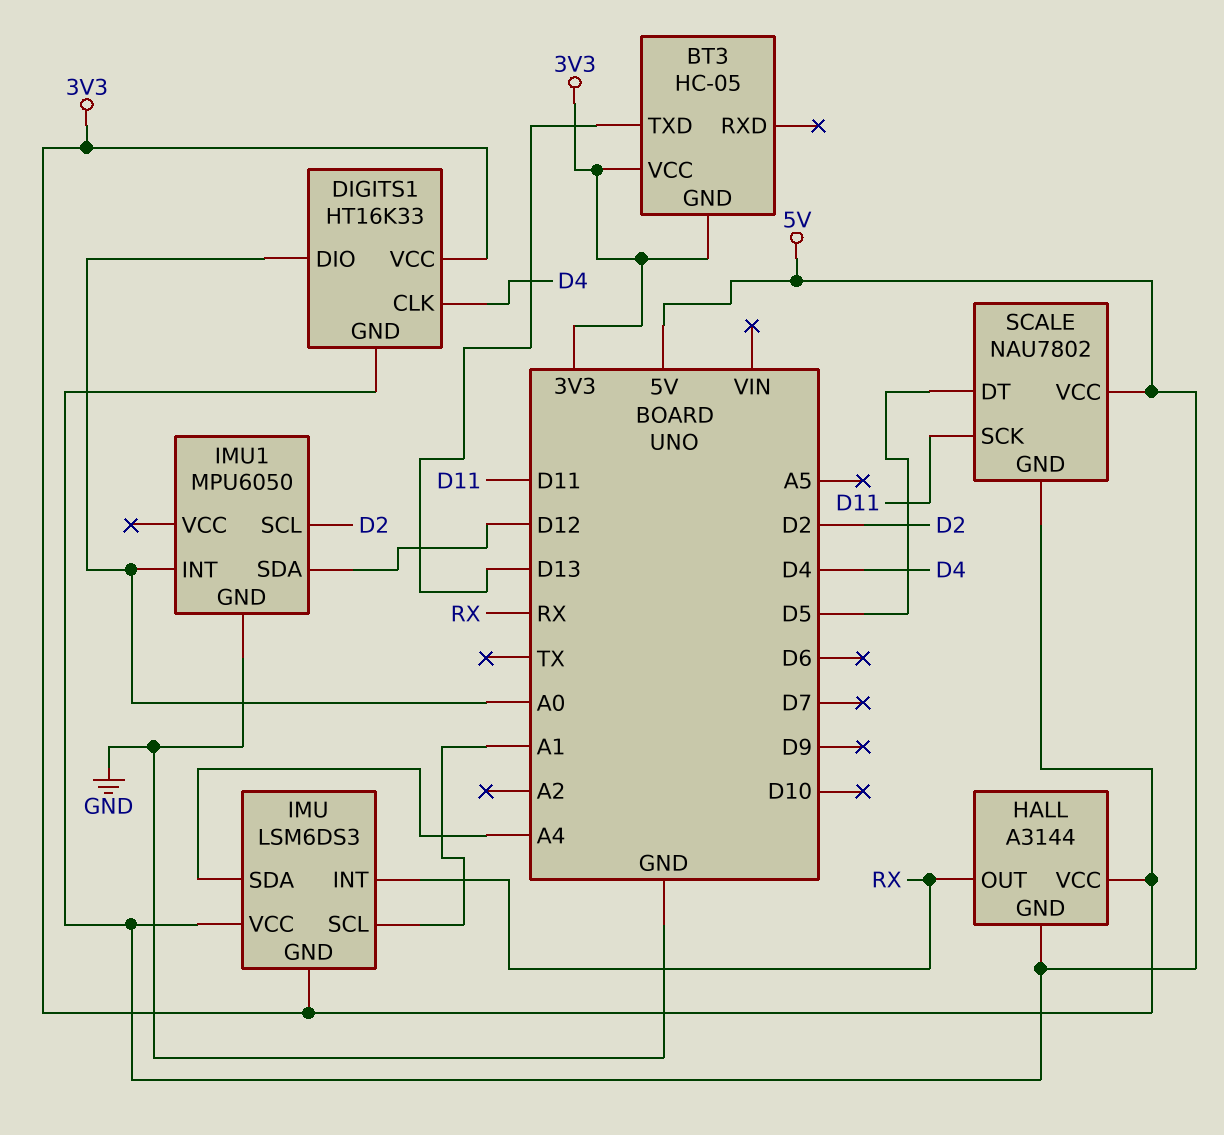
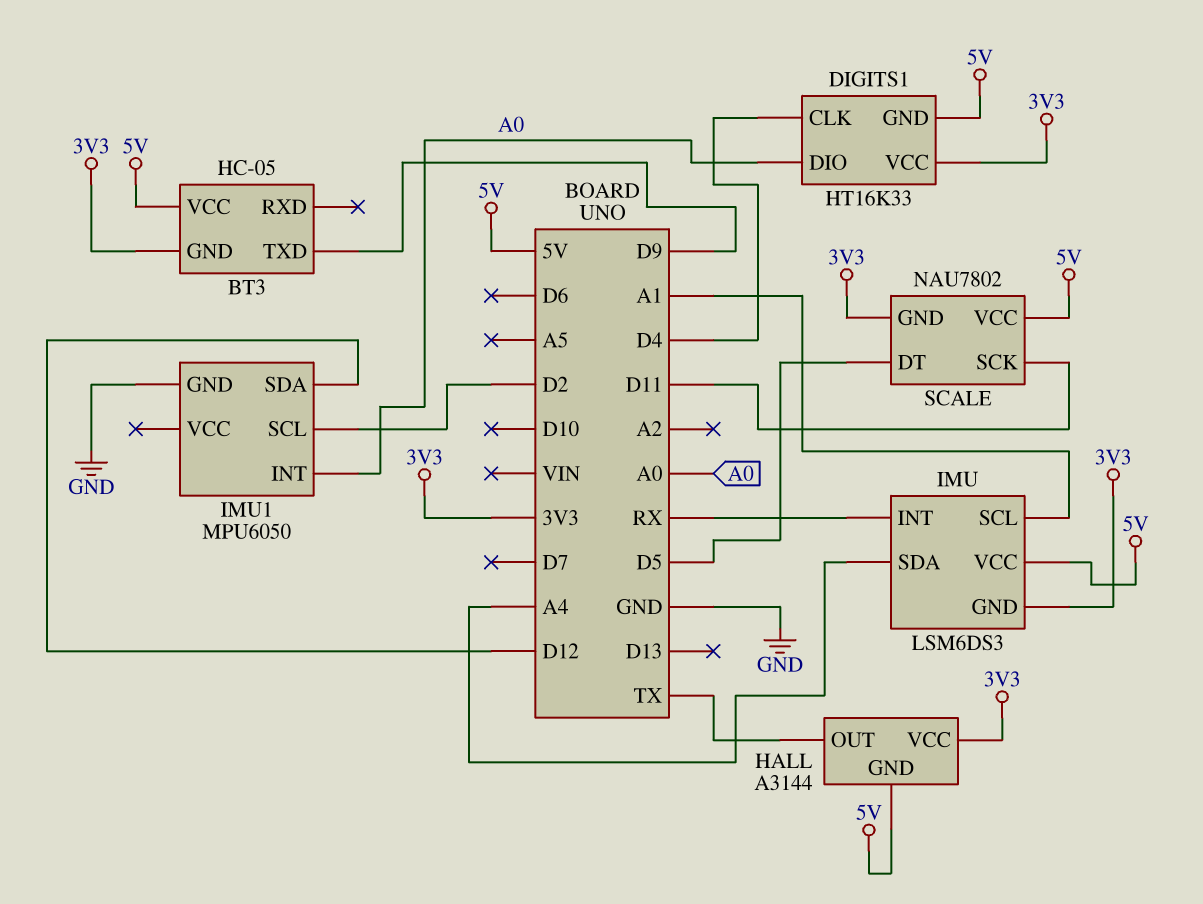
BT3 pin TXD: D13 -> D9
BT3 pin VCC: 3V3 -> 5V
HALL pin OUT: RX -> TX

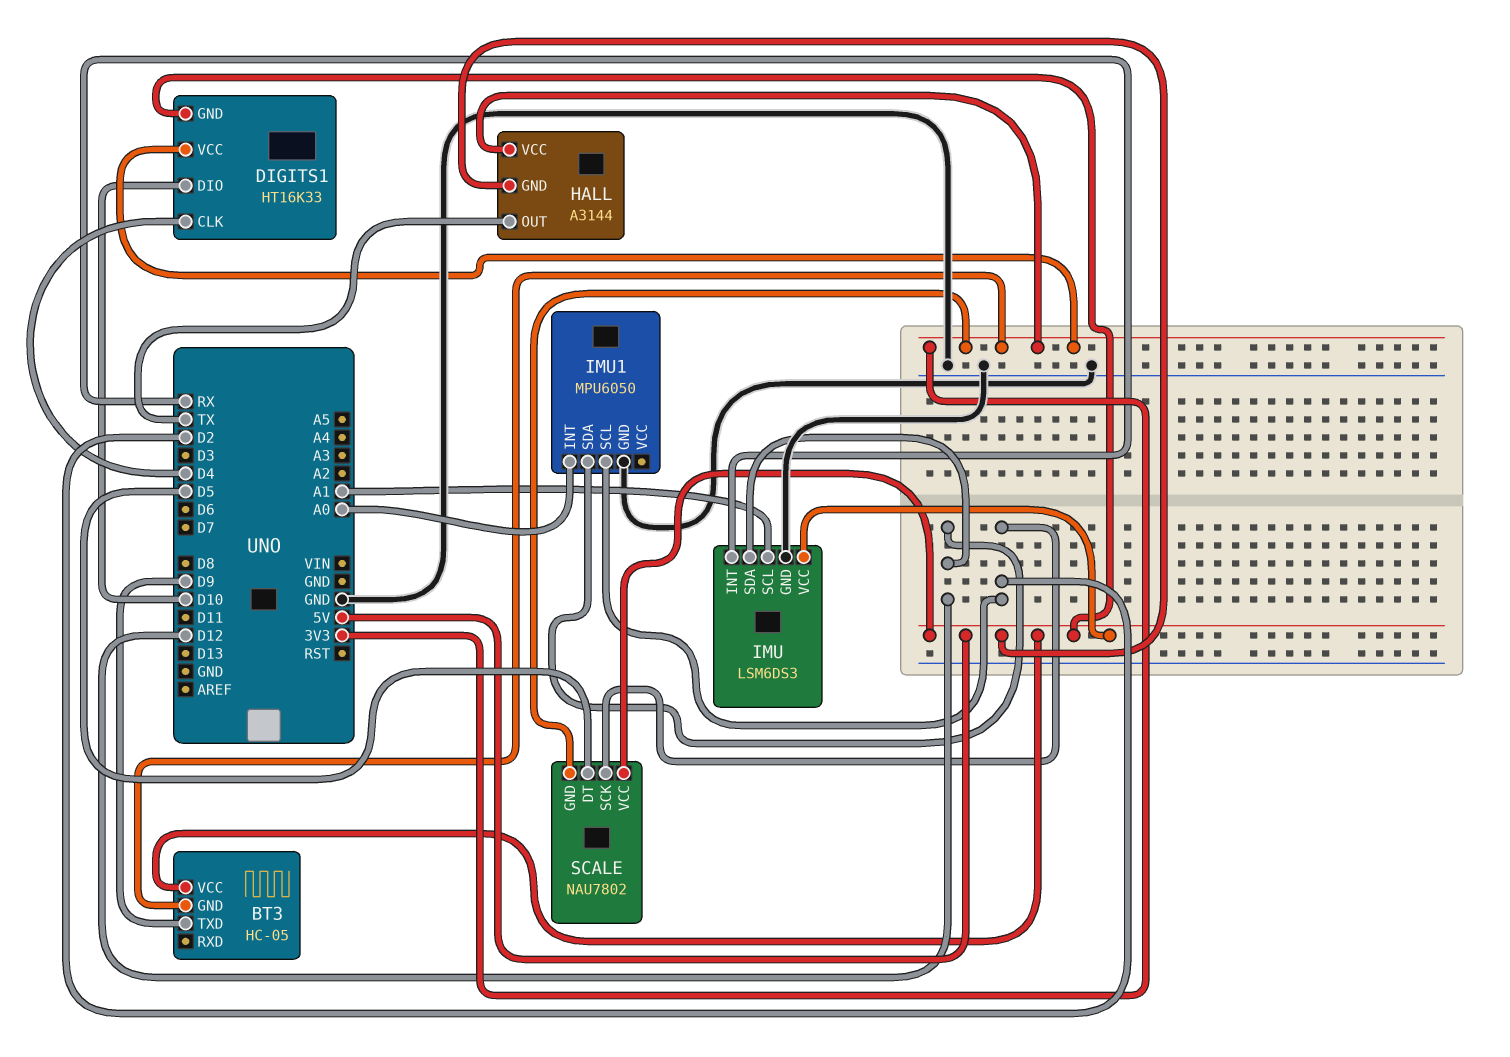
DIGITS1 pin DIO: A0 -> D10
IMU pin GND: 3V3 -> GND
IMU pin SDA: A4 -> D12
SCALE pin SCK: D11 -> D2

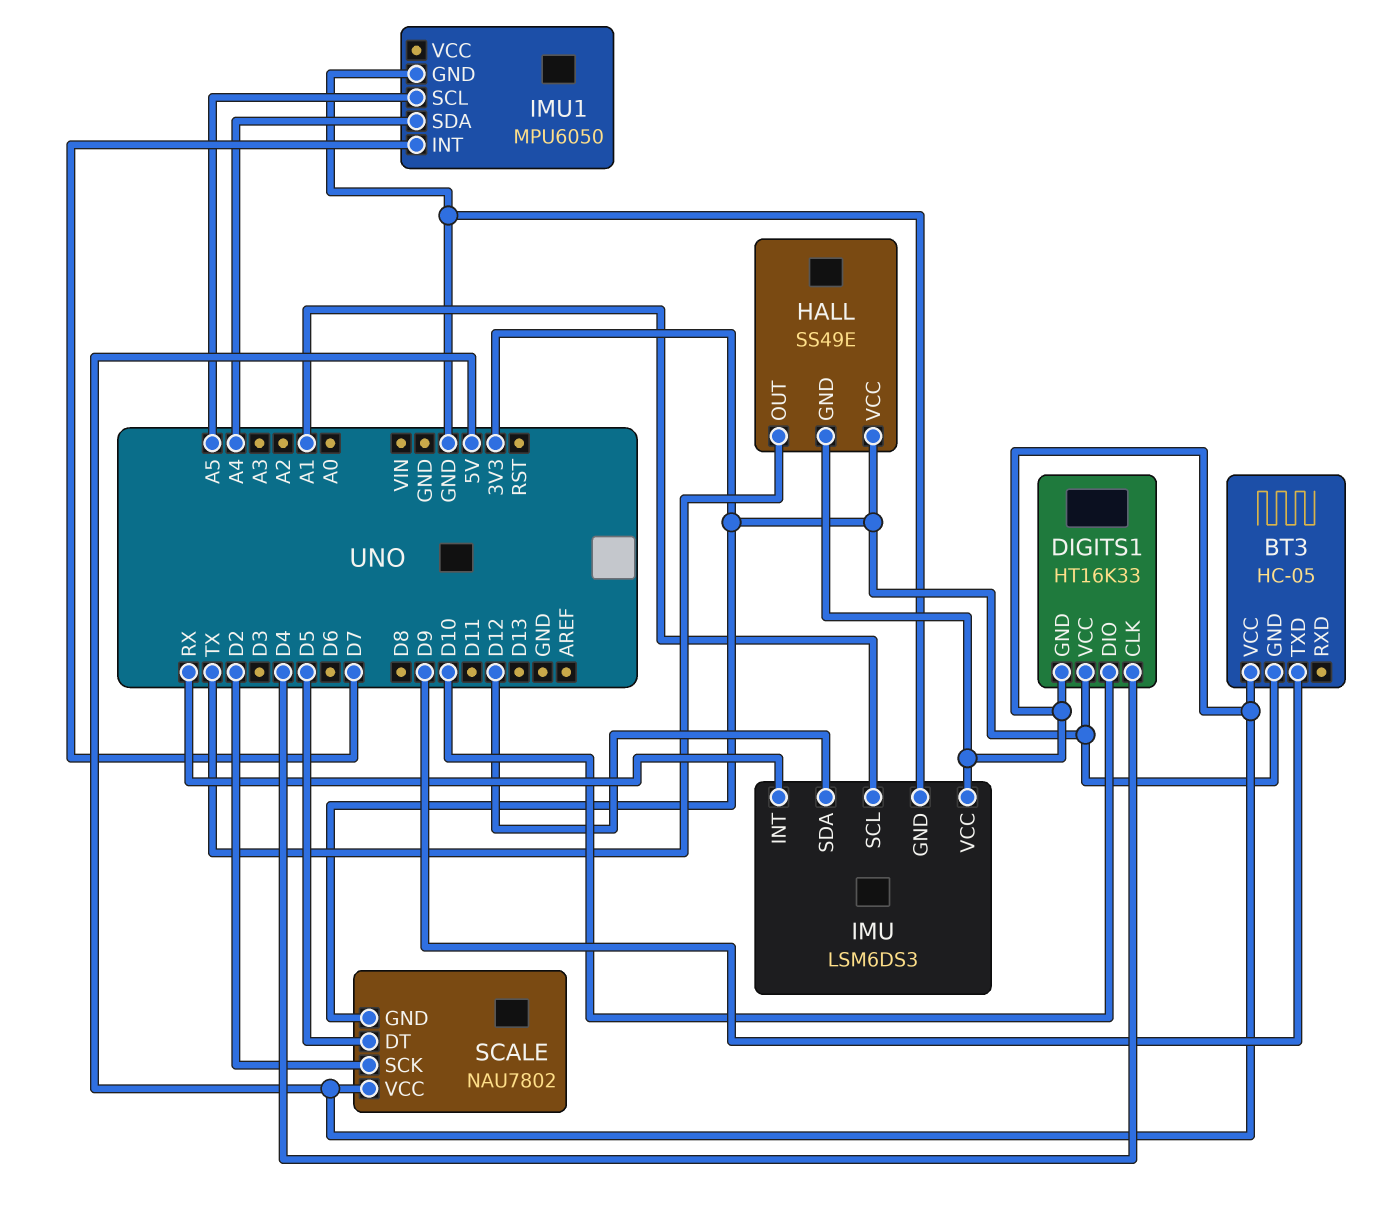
HALL: A3144 -> SS49E
IMU1 pin INT: A0 -> D7
IMU1 pin SCL: D2 -> A5
IMU1 pin SDA: D12 -> A4

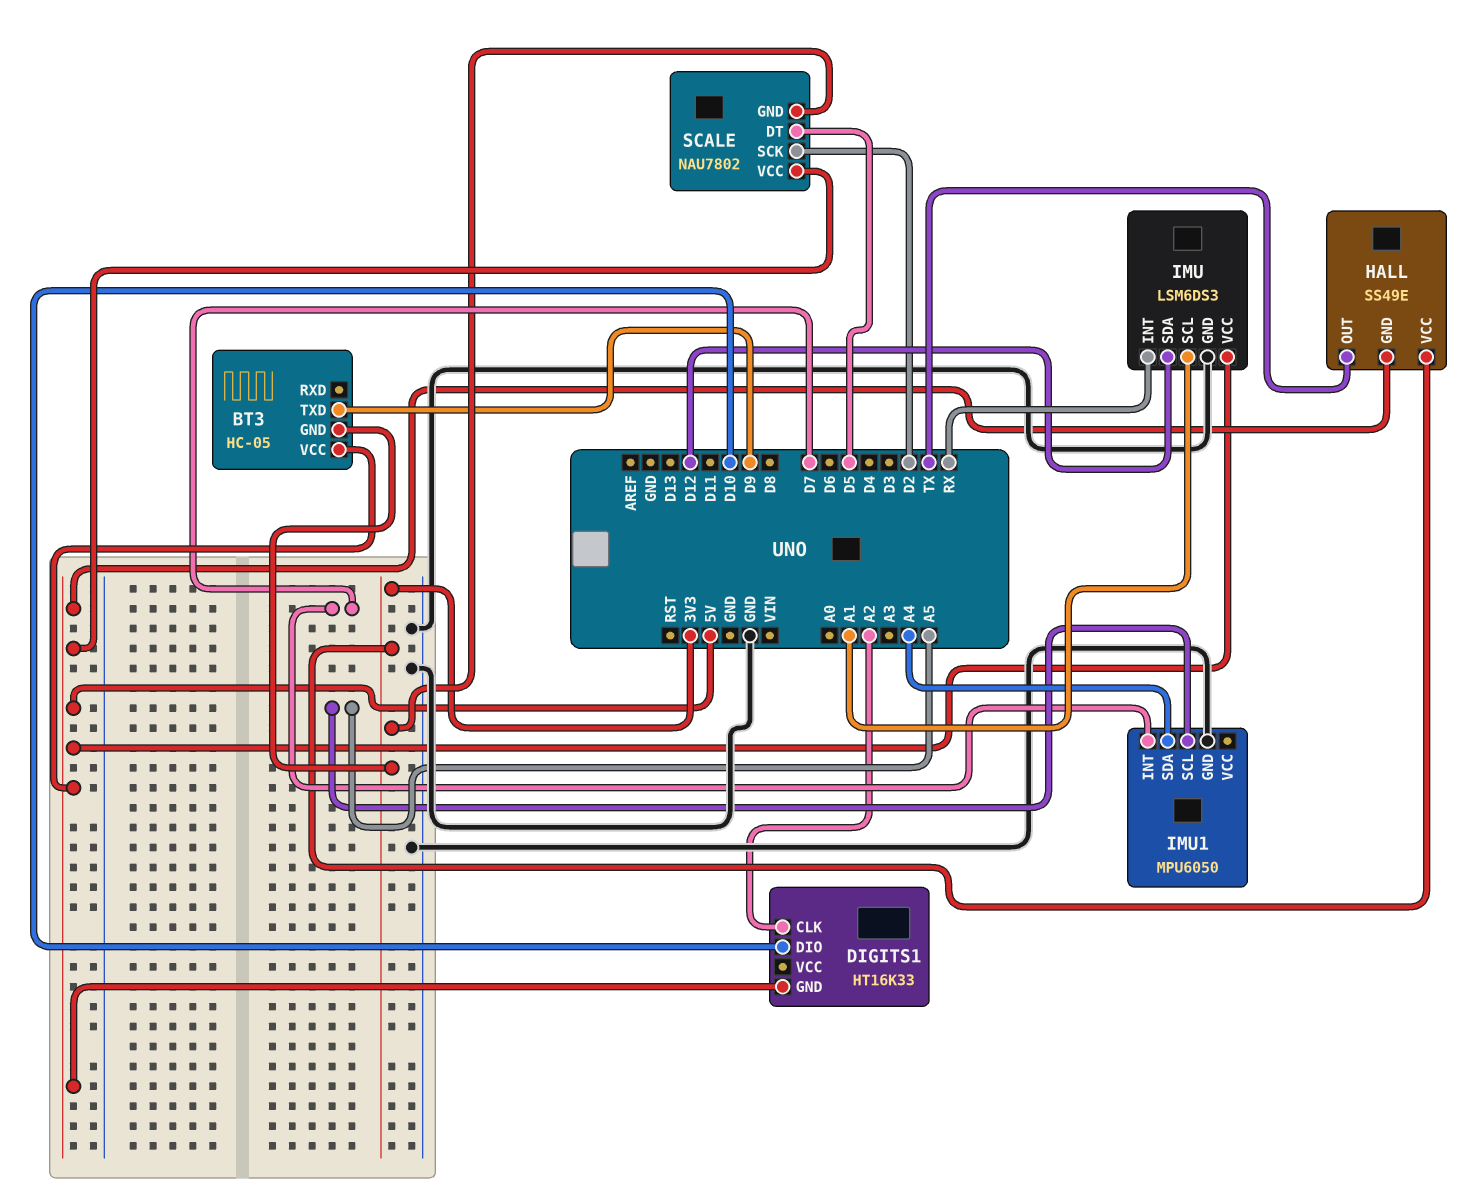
DIGITS1 pin CLK: D4 -> A2
DIGITS1 pin VCC: 3V3 -> none

